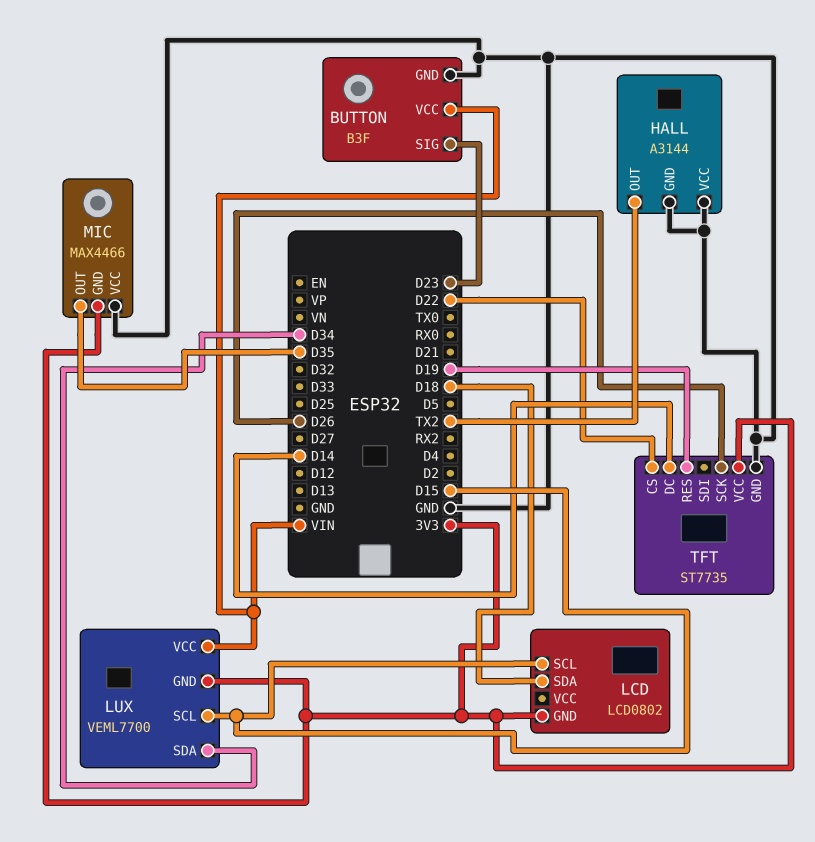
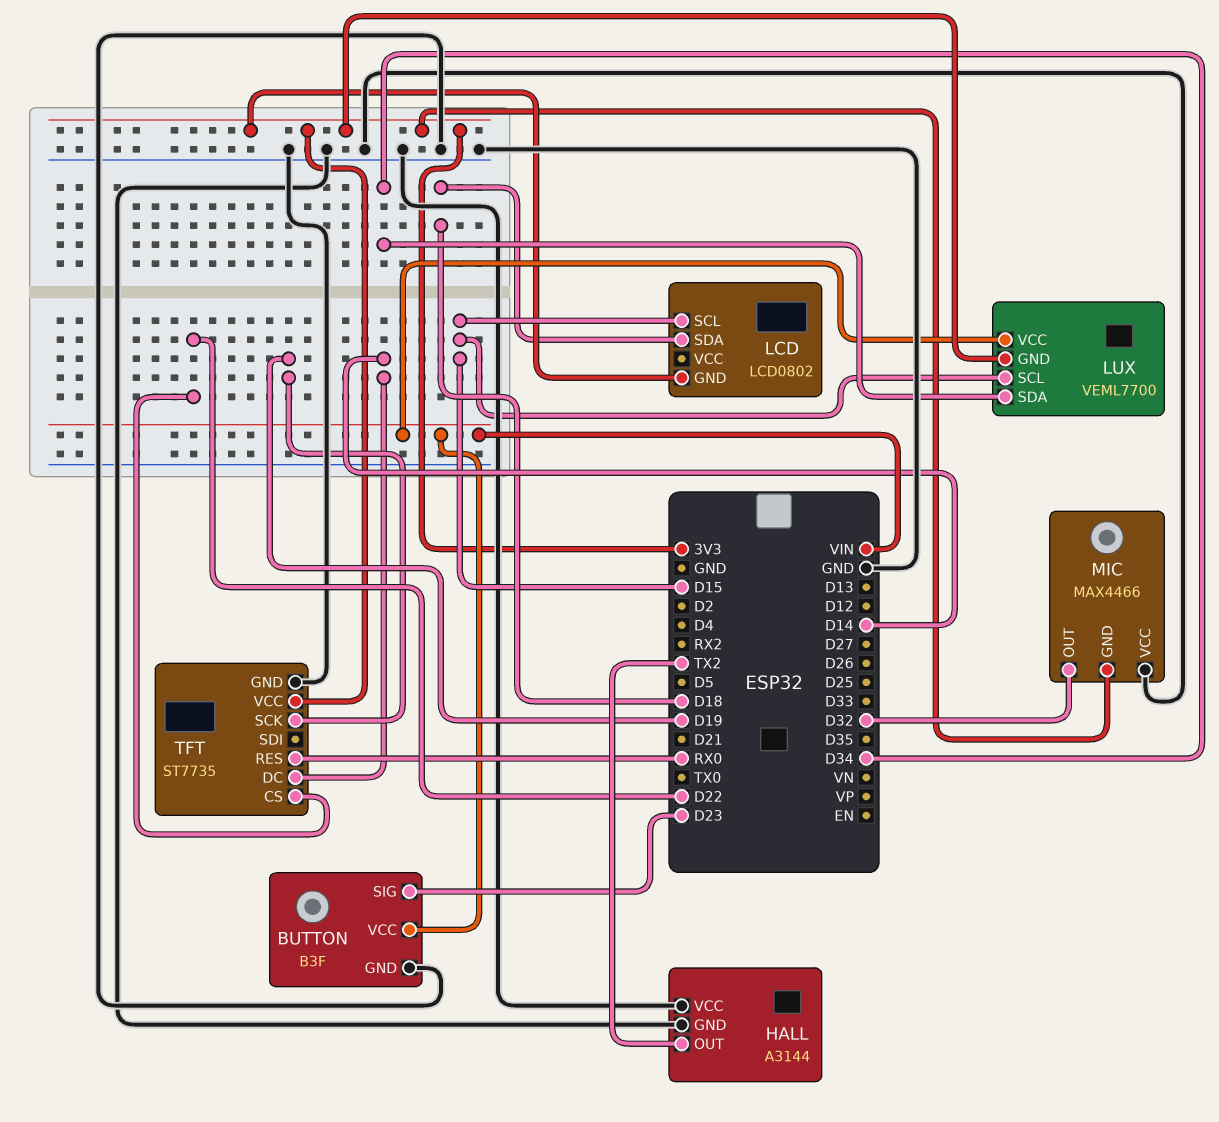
MIC pin OUT: D35 -> D32
TFT pin RES: D19 -> RX0
TFT pin SCK: D26 -> D19

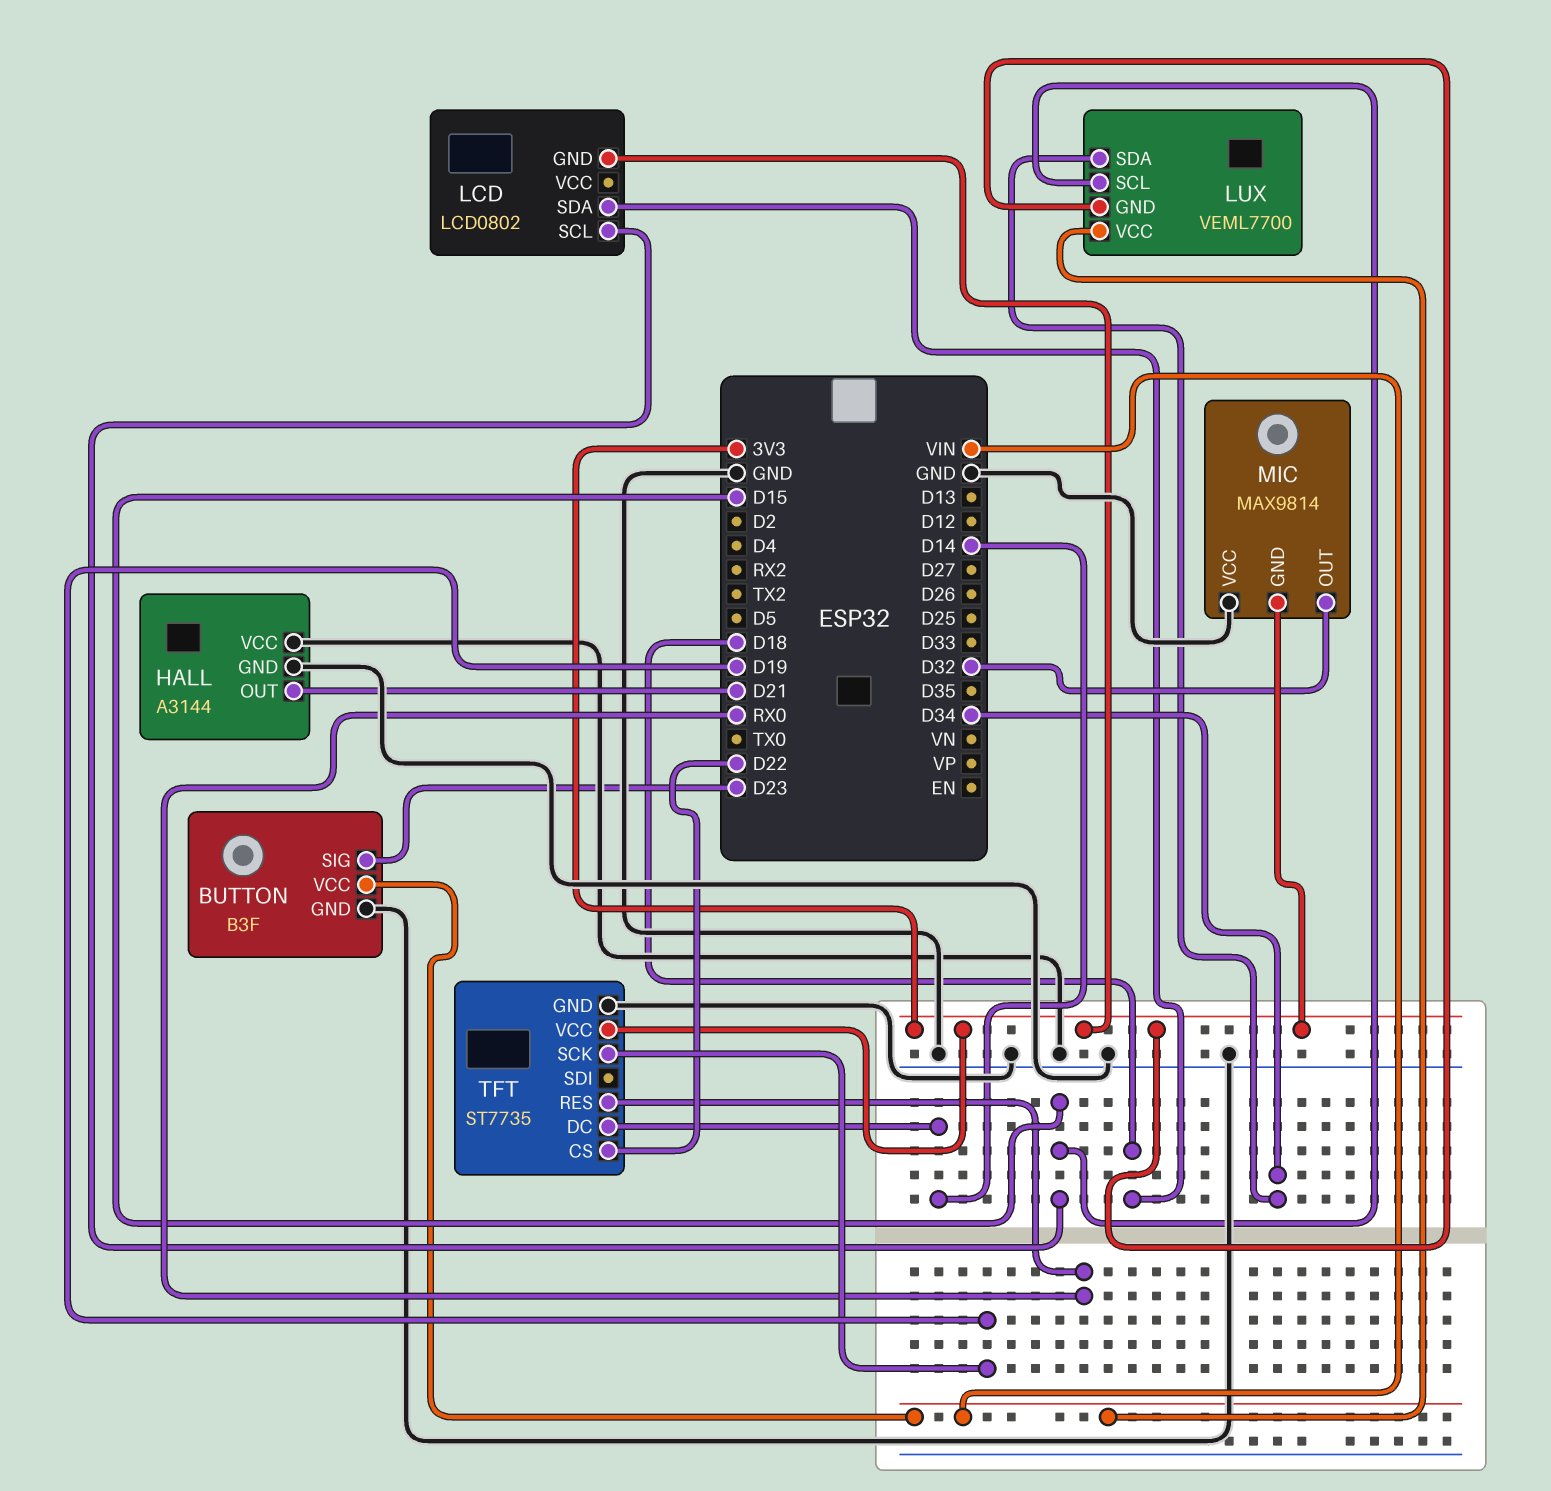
HALL pin OUT: TX2 -> D21
MIC: MAX4466 -> MAX9814

